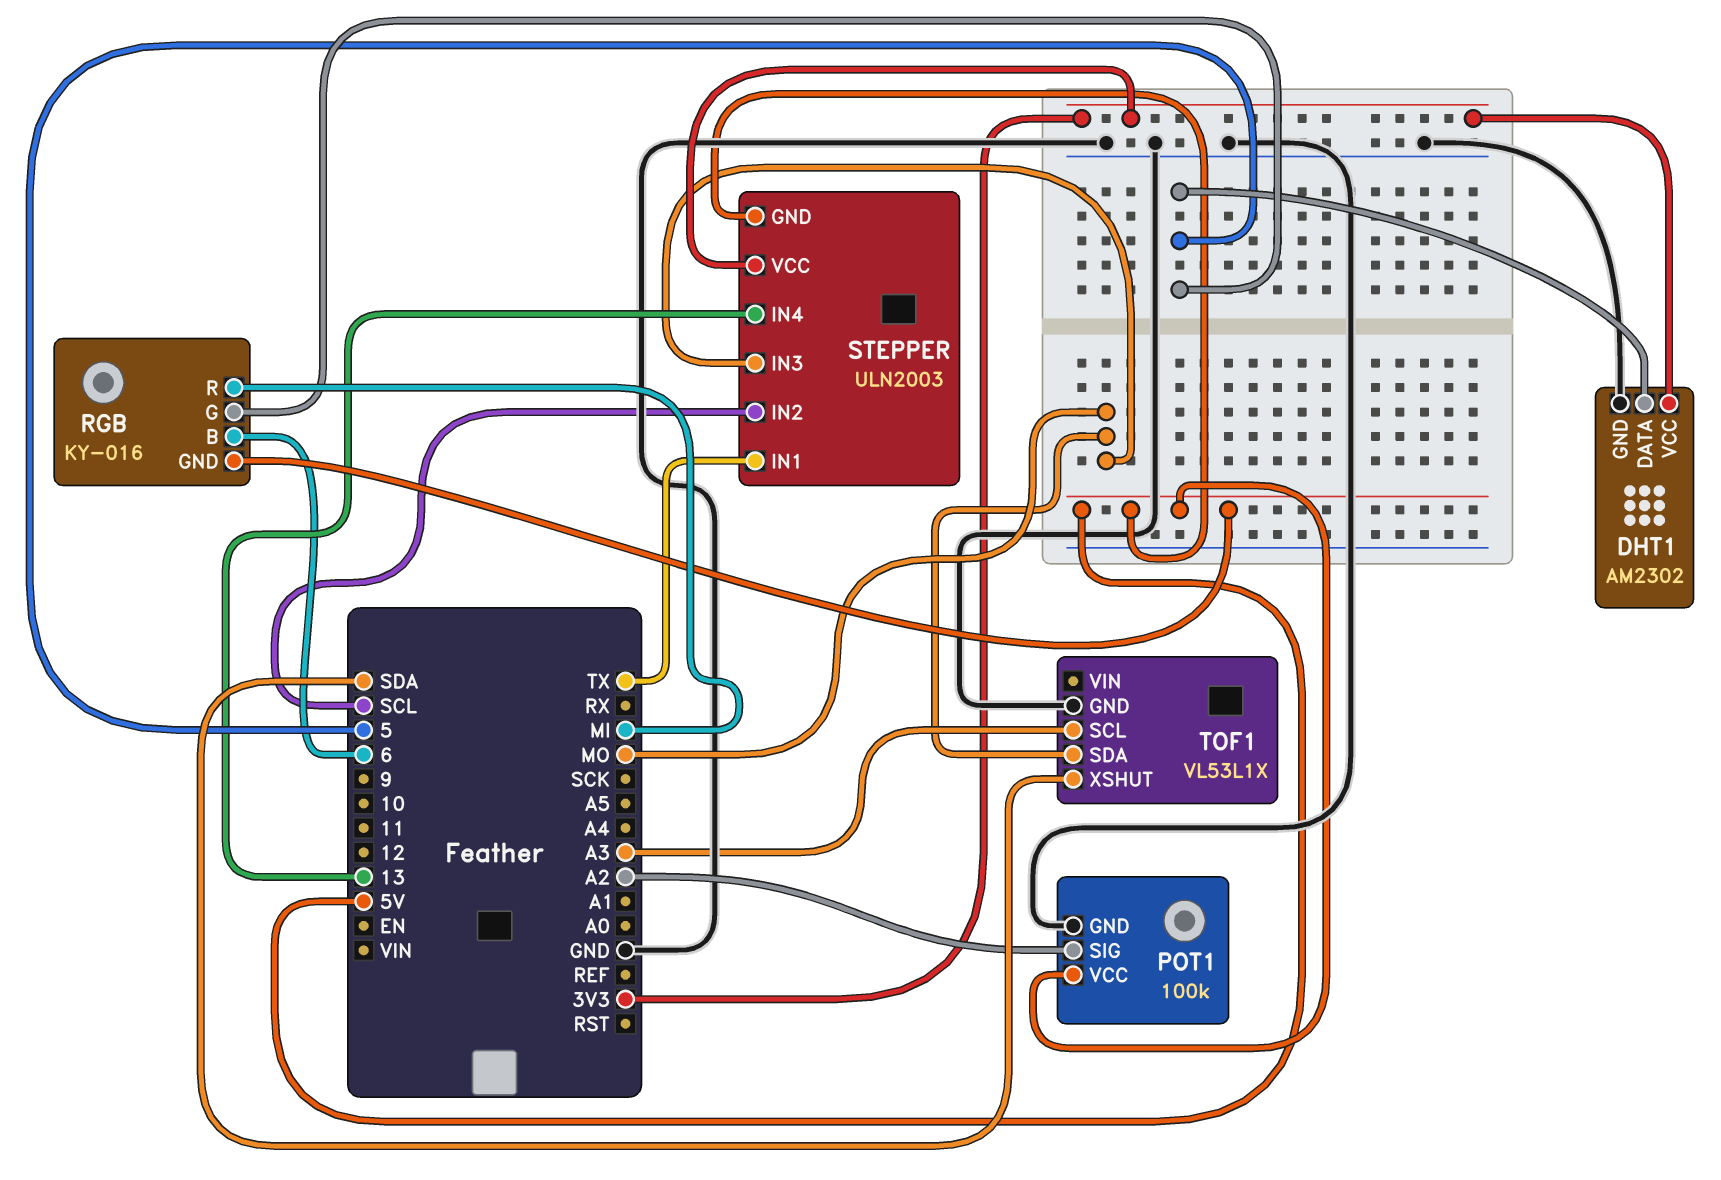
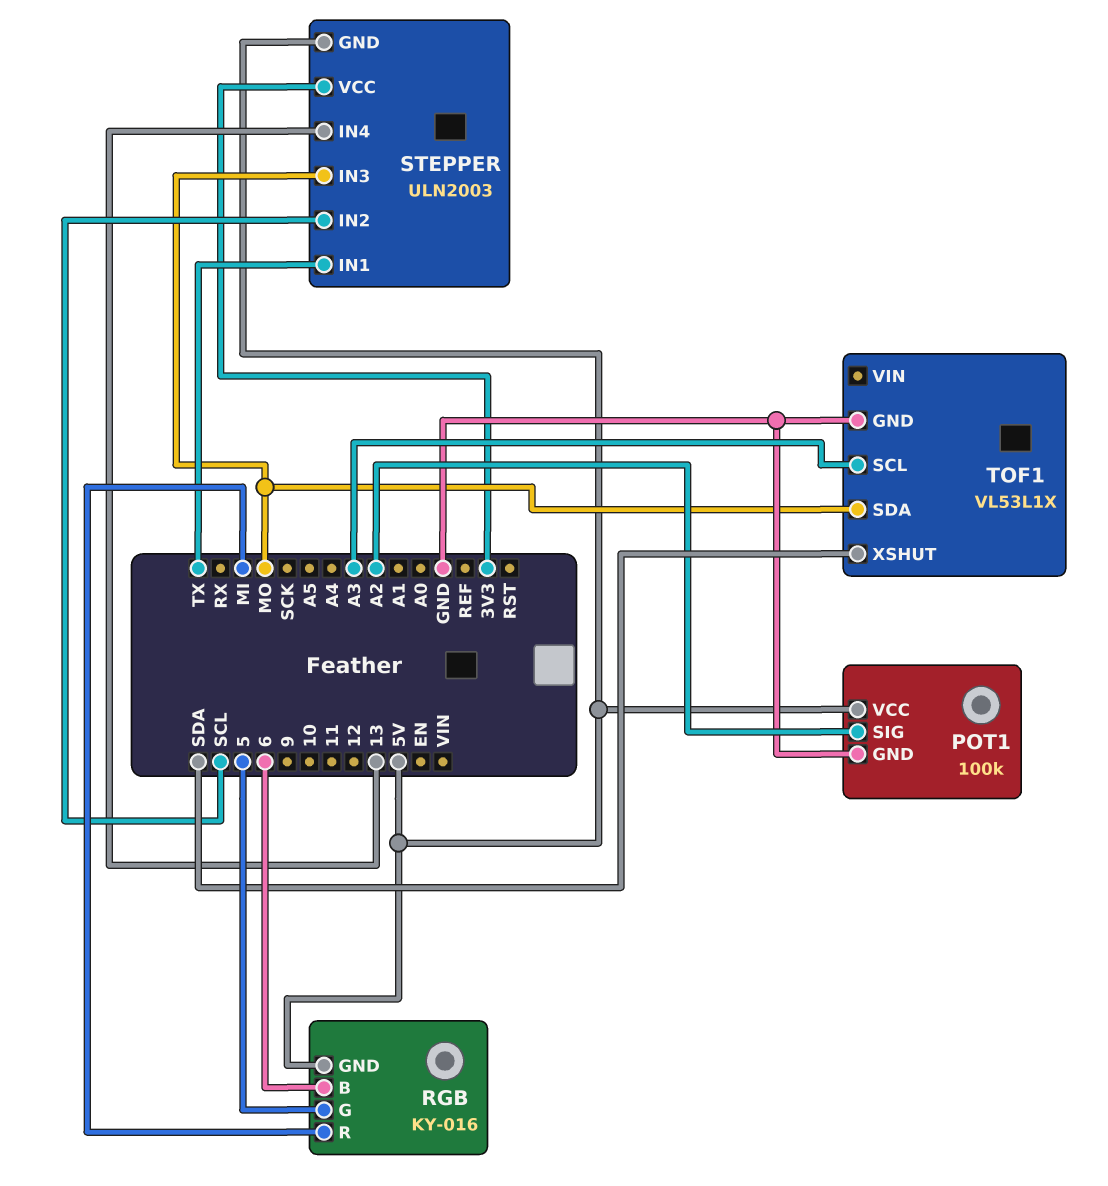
DHT1: AM2302 -> none
DHT1 pin DATA: 5 -> none
DHT1 pin GND: GND -> none
DHT1 pin VCC: 3V3 -> none

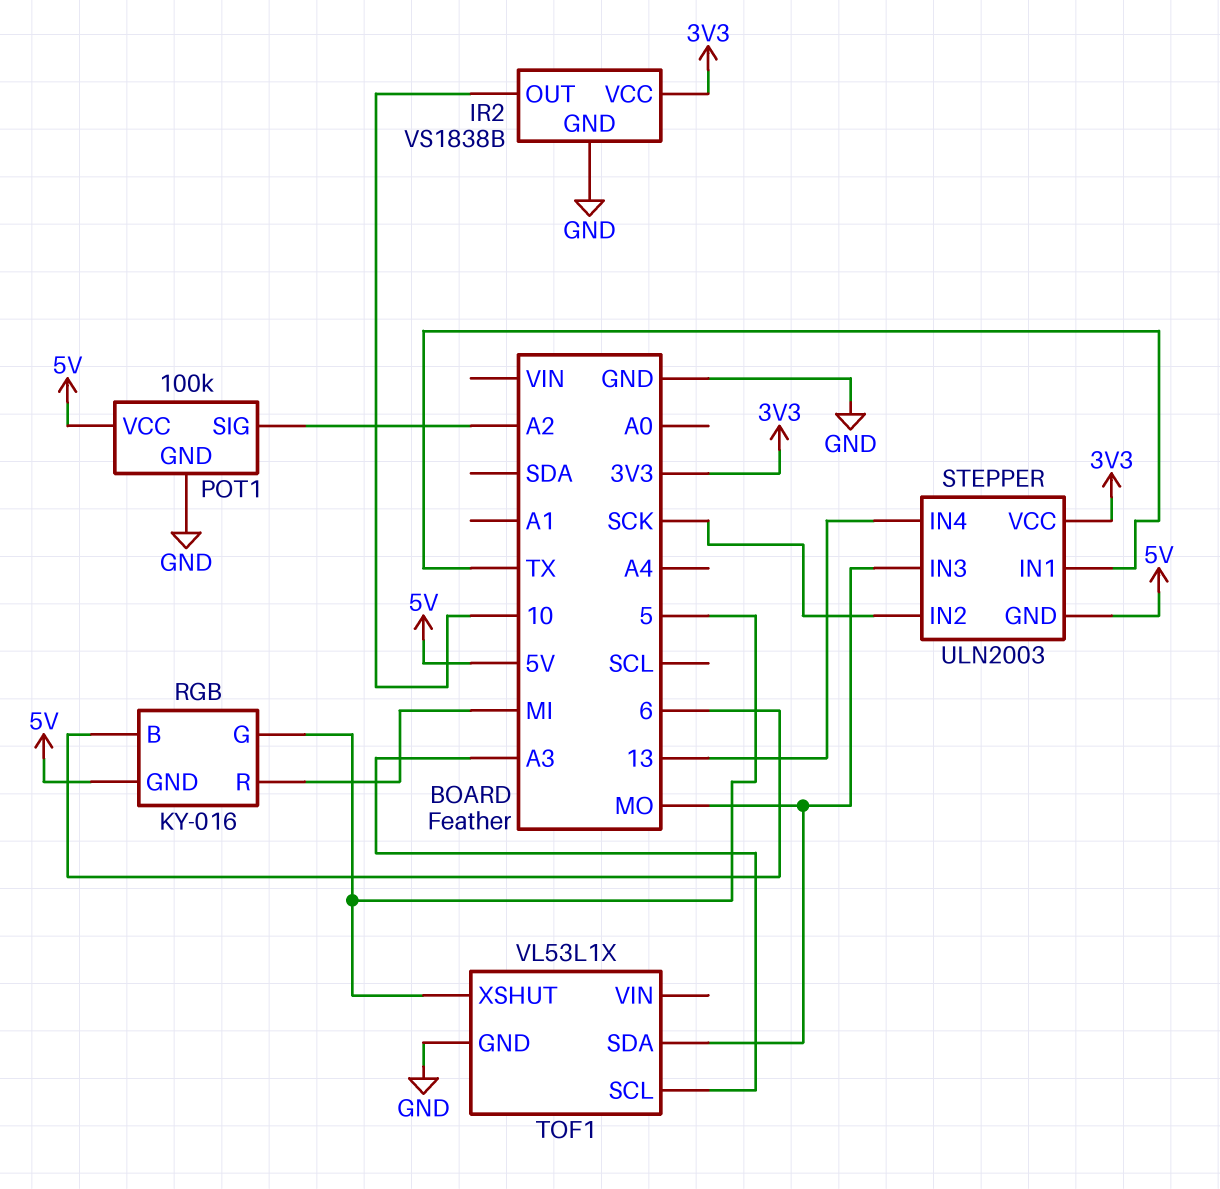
IR2: none -> VS1838B
IR2 pin GND: none -> GND
IR2 pin OUT: none -> 10
IR2 pin VCC: none -> 3V3
STEPPER pin IN2: SCL -> SCK
TOF1 pin XSHUT: SDA -> 5

